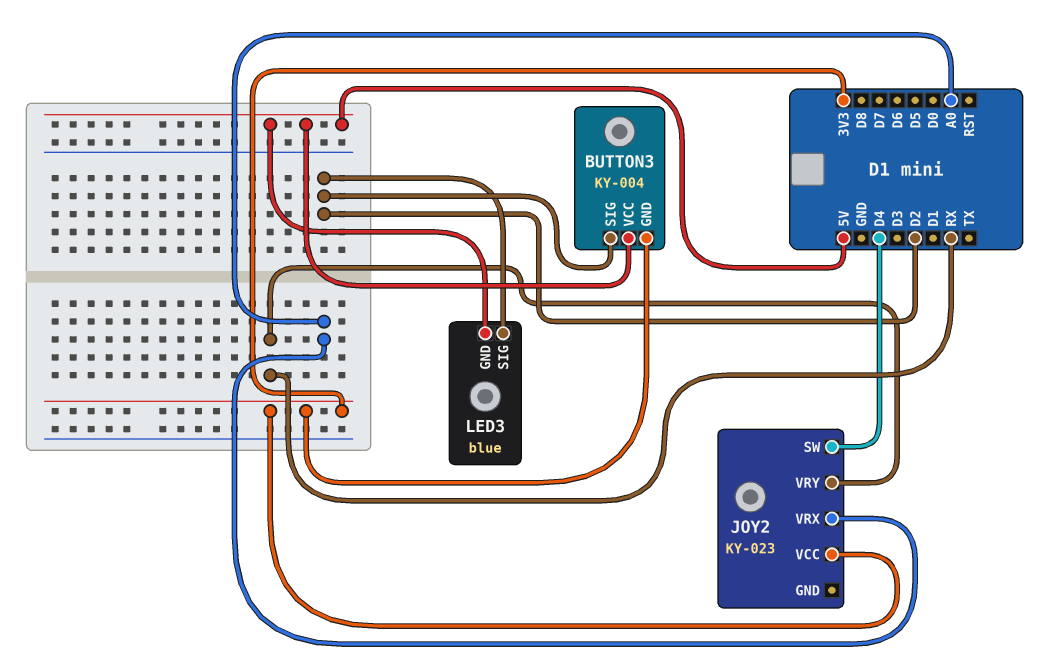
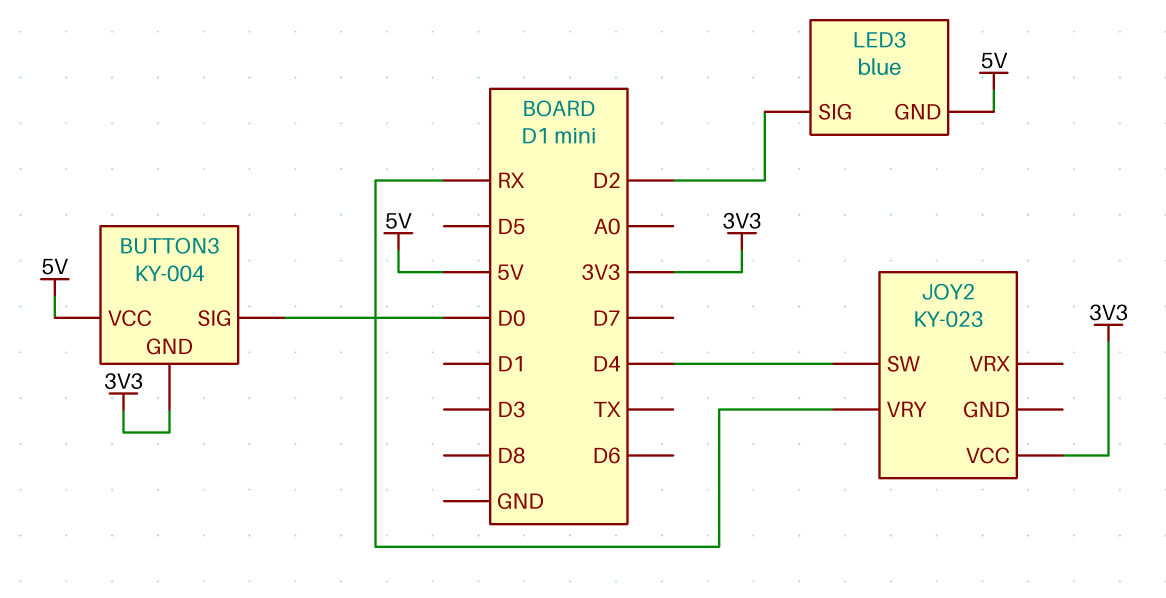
BUTTON3 pin SIG: D2 -> D0
JOY2 pin VRX: A0 -> none

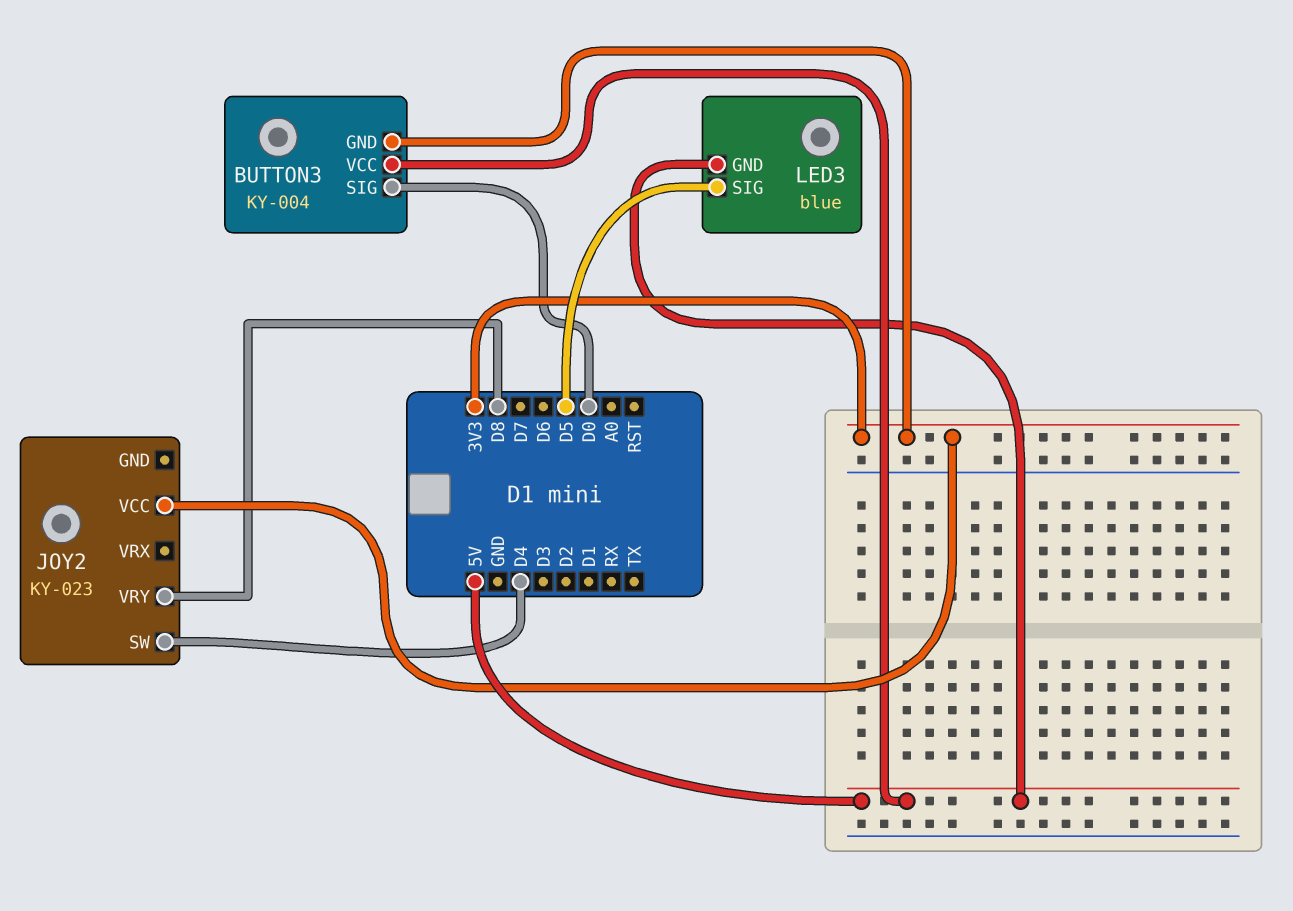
JOY2 pin VRY: RX -> D8
LED3 pin SIG: D2 -> D5

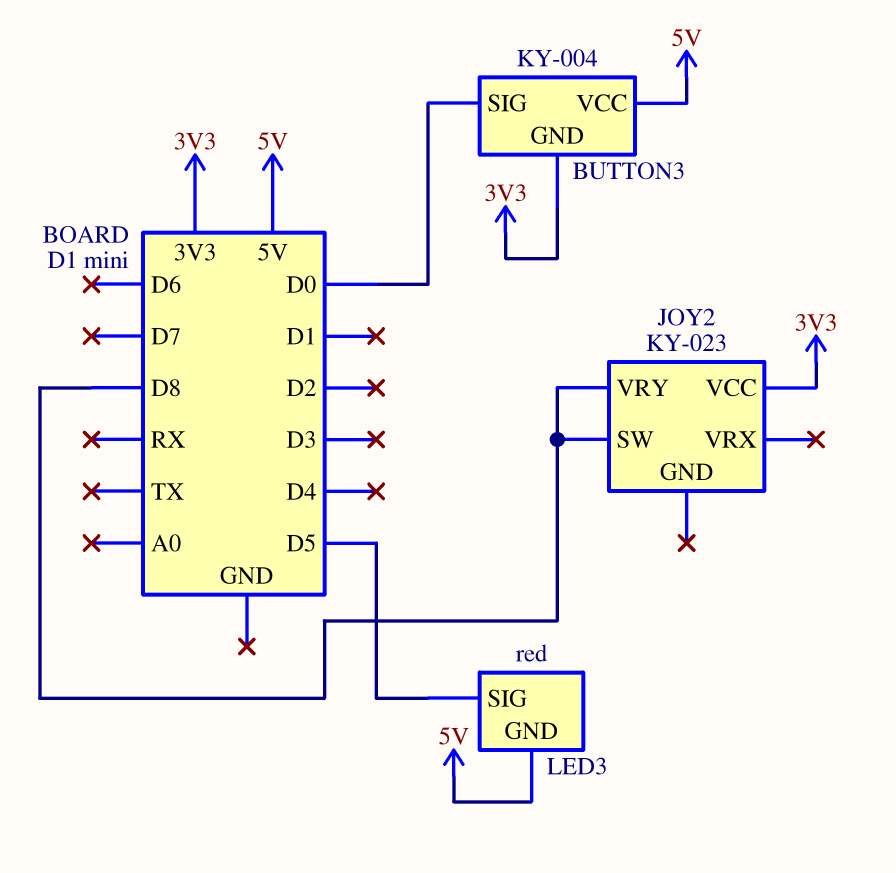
JOY2 pin SW: D4 -> D8
LED3: blue -> red

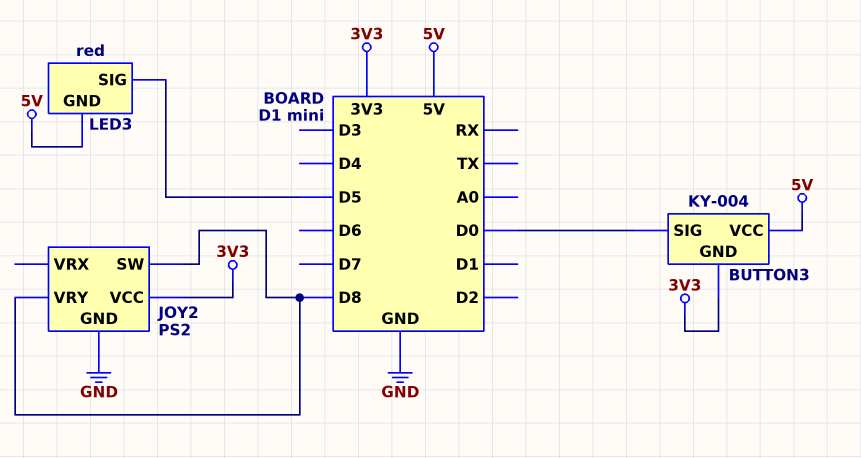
JOY2: KY-023 -> PS2
JOY2 pin GND: none -> GND

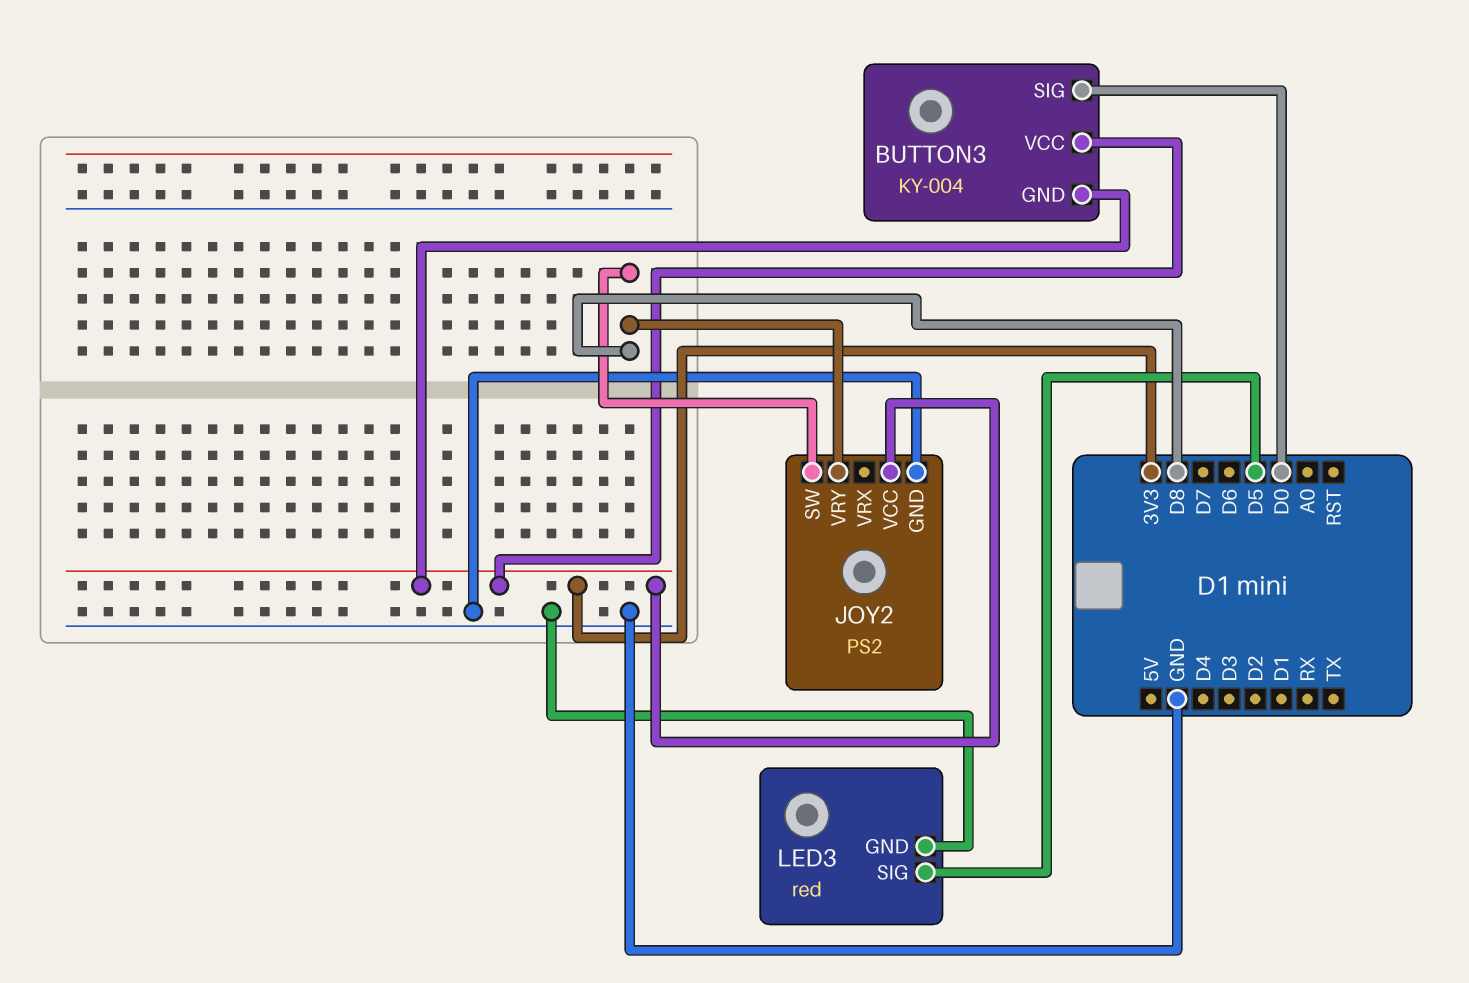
BUTTON3 pin VCC: 5V -> 3V3
LED3 pin GND: 5V -> GND

